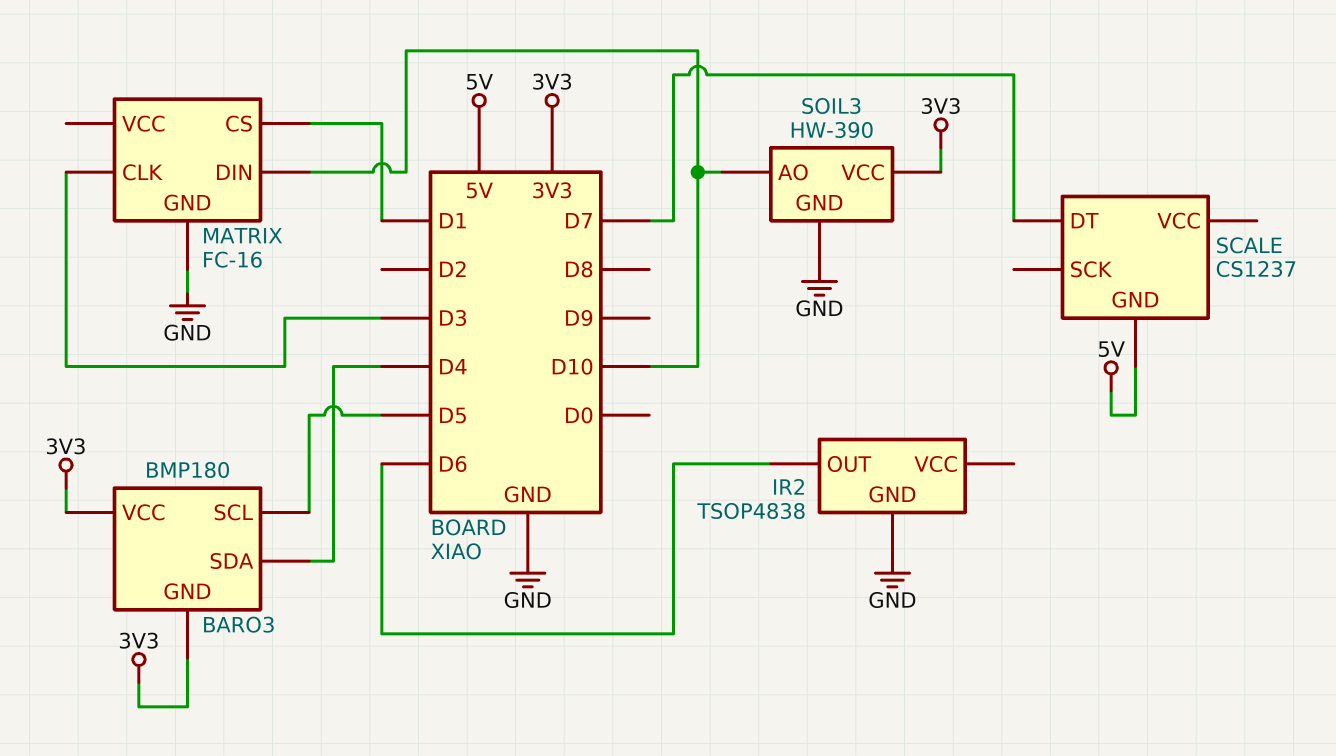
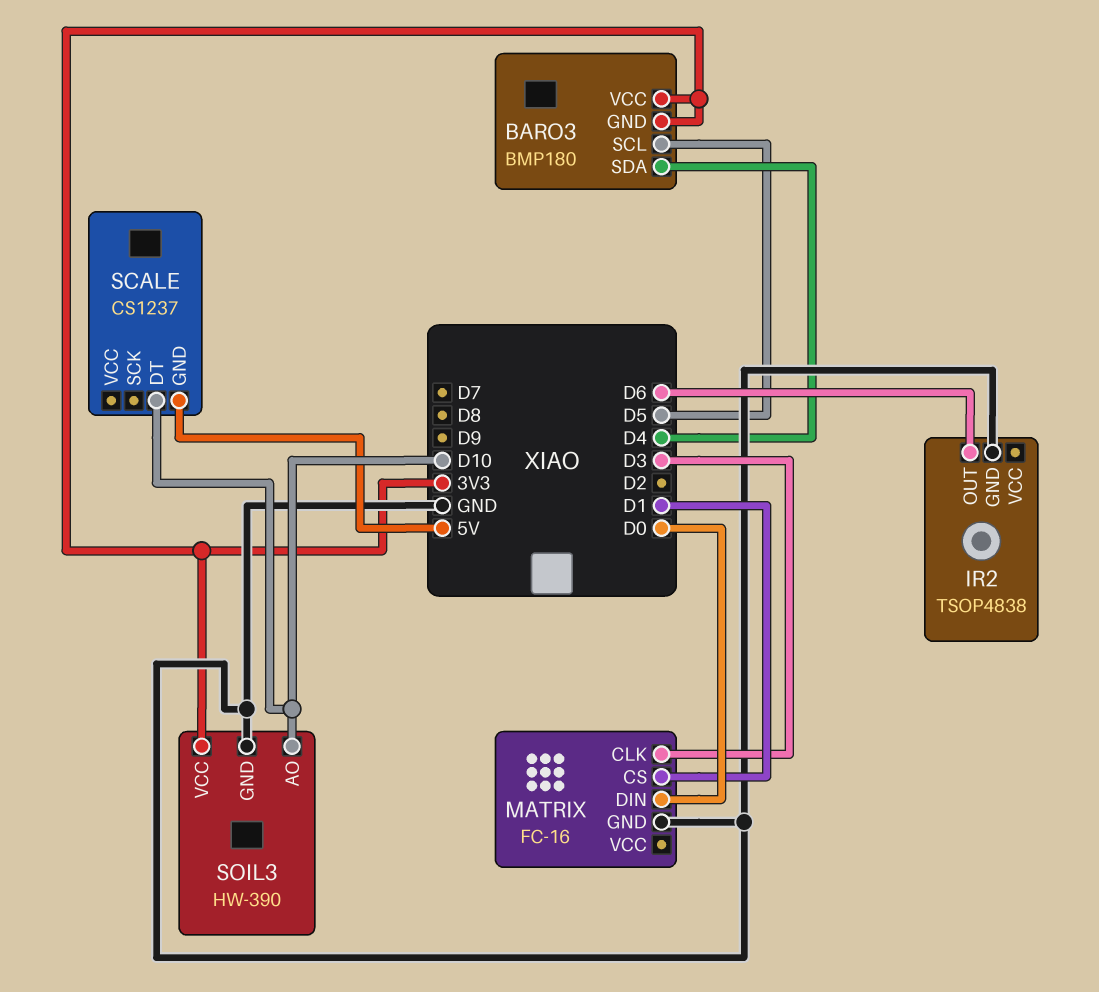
MATRIX pin DIN: D10 -> D0
SCALE pin DT: D7 -> D10

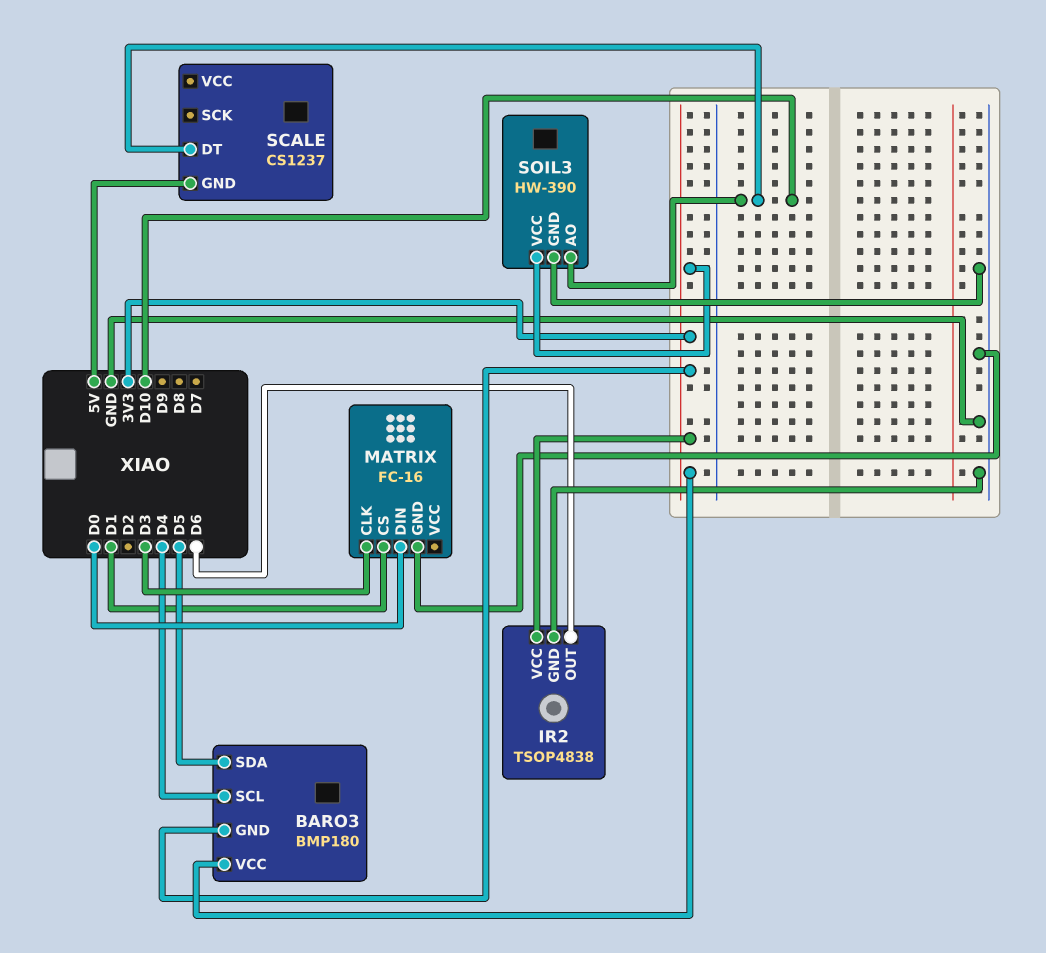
BARO3 pin SCL: D5 -> D4
BARO3 pin SDA: D4 -> D5
IR2 pin VCC: none -> 3V3

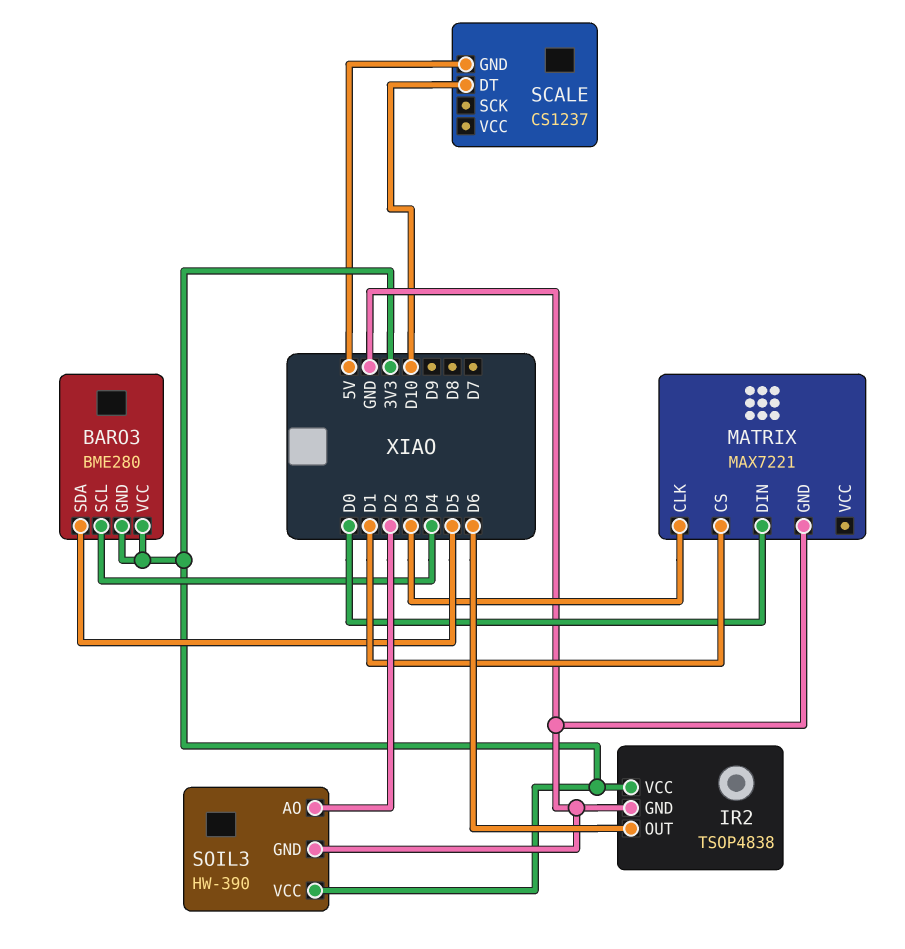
BARO3: BMP180 -> BME280
MATRIX: FC-16 -> MAX7221
SOIL3 pin AO: D10 -> D2

